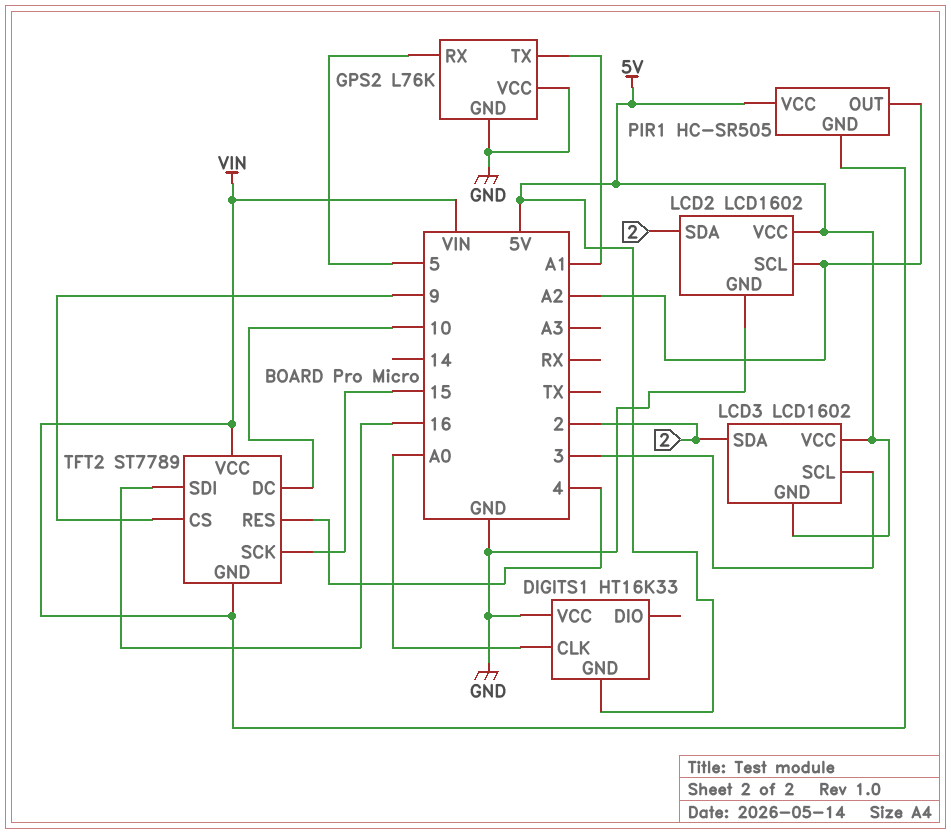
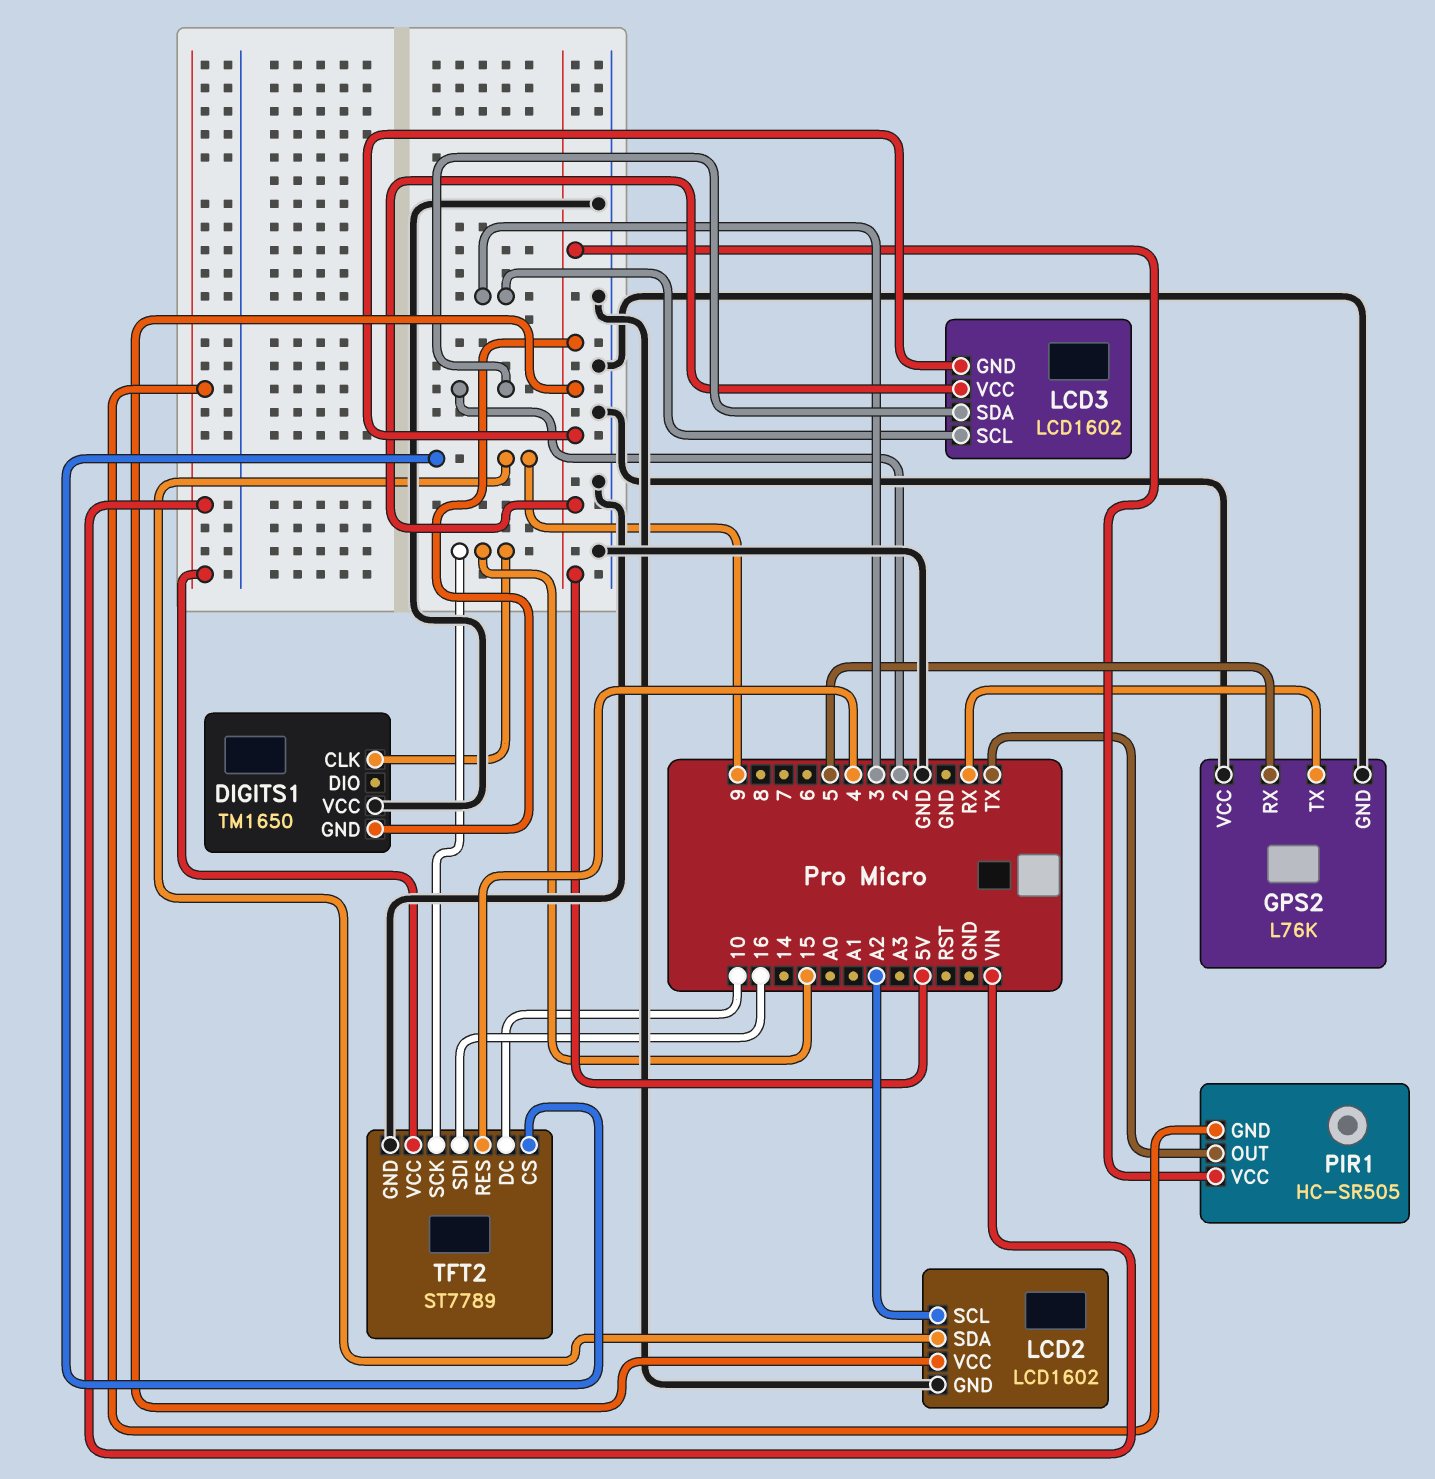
DIGITS1: HT16K33 -> TM1650
DIGITS1 pin CLK: A0 -> 15
GPS2 pin TX: A1 -> RX
LCD2 pin SDA: 2 -> 9
PIR1 pin OUT: A2 -> TX
TFT2 pin GND: VIN -> GND

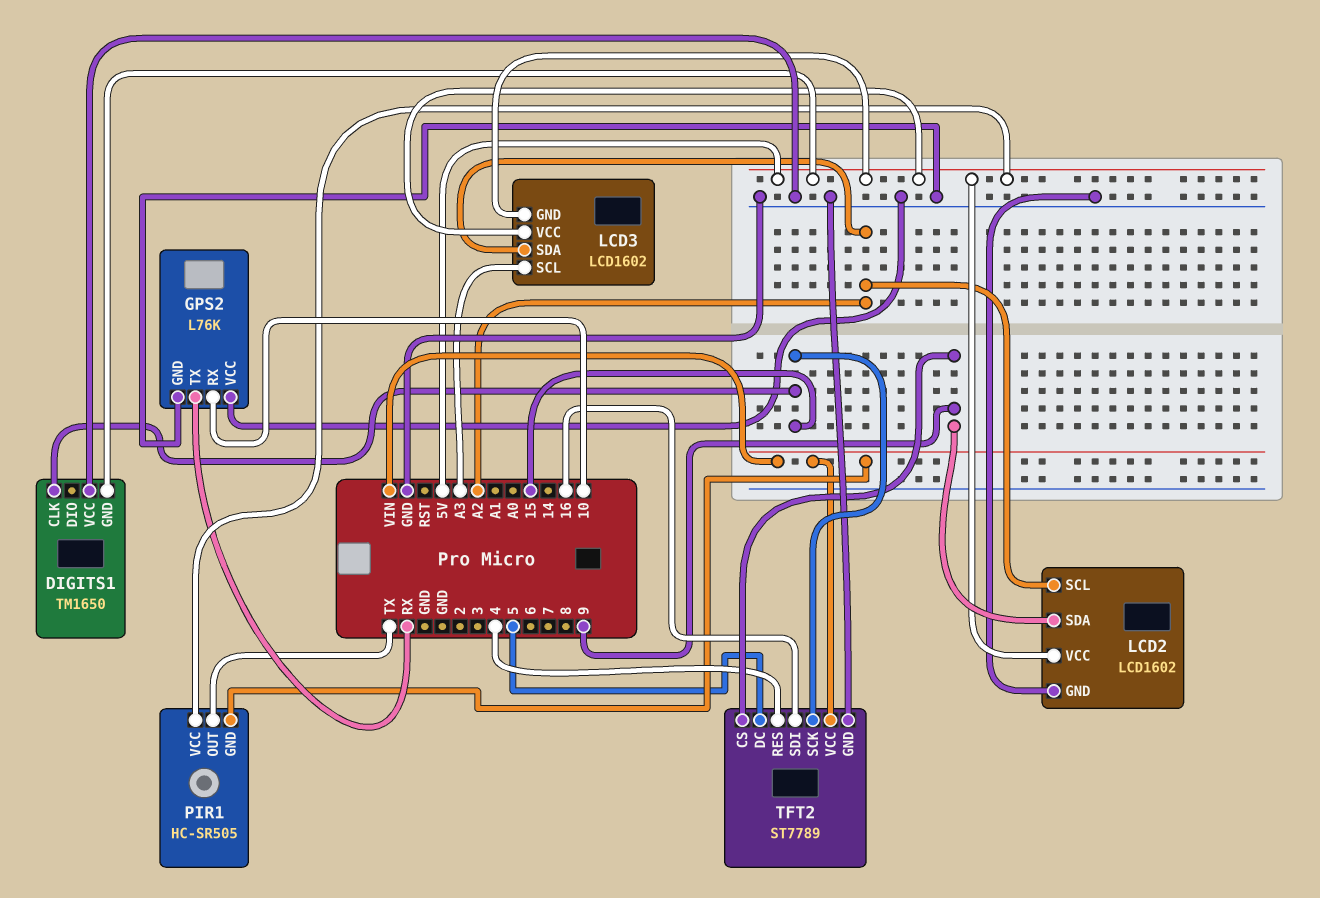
GPS2 pin RX: 5 -> 10
LCD3 pin SCL: 3 -> A3
LCD3 pin SDA: 2 -> A2
TFT2 pin DC: 10 -> 5

